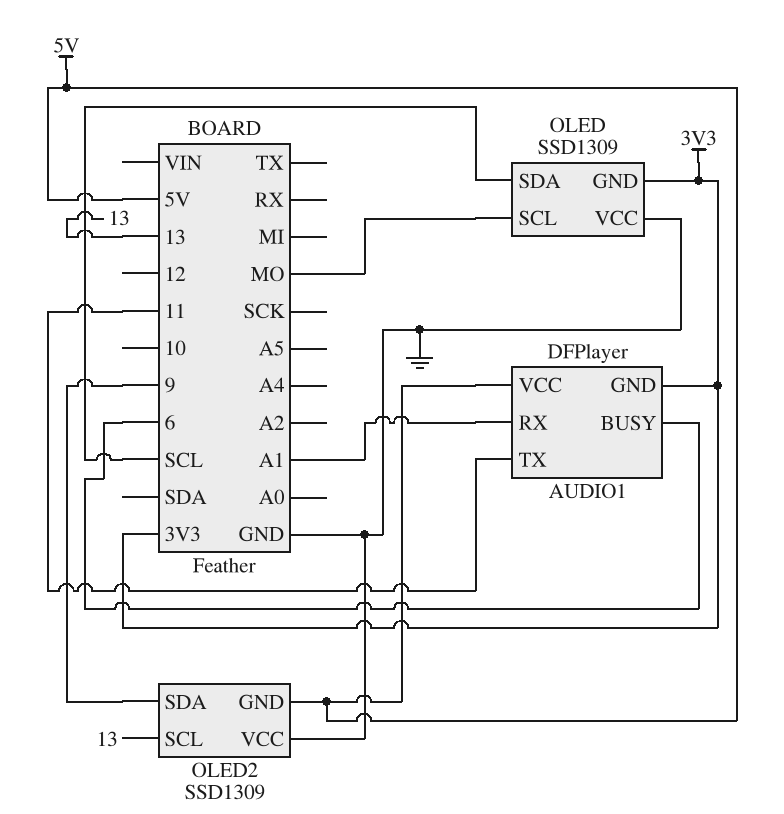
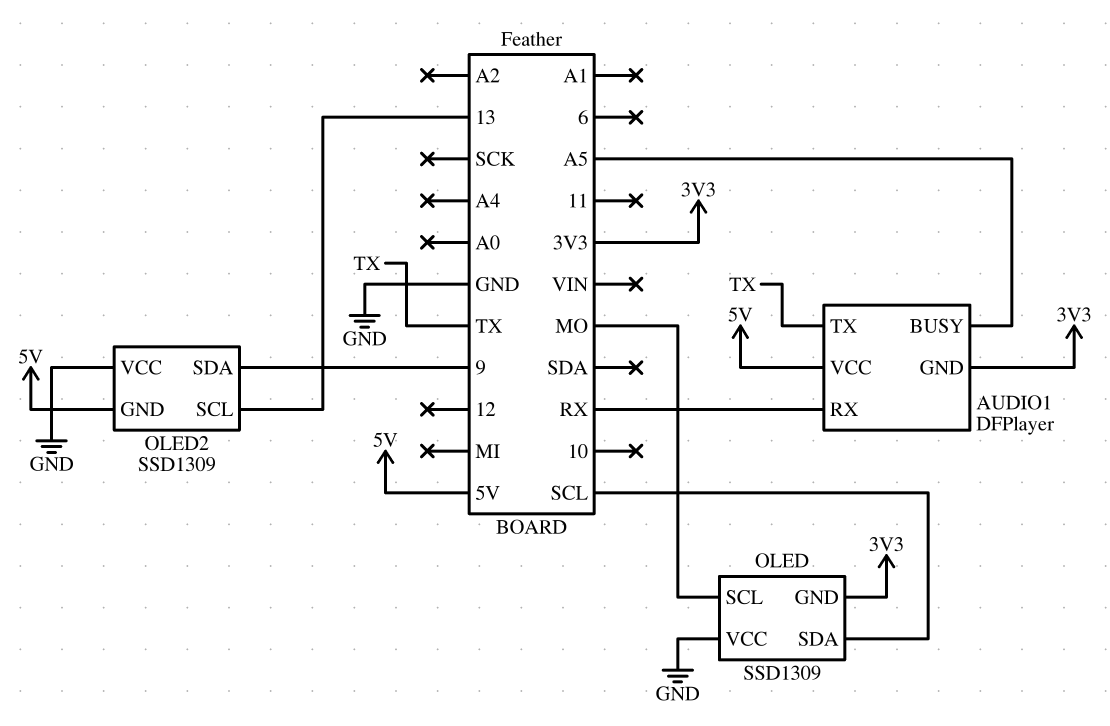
AUDIO1 pin BUSY: 6 -> A5
AUDIO1 pin RX: A1 -> RX
AUDIO1 pin TX: 11 -> TX

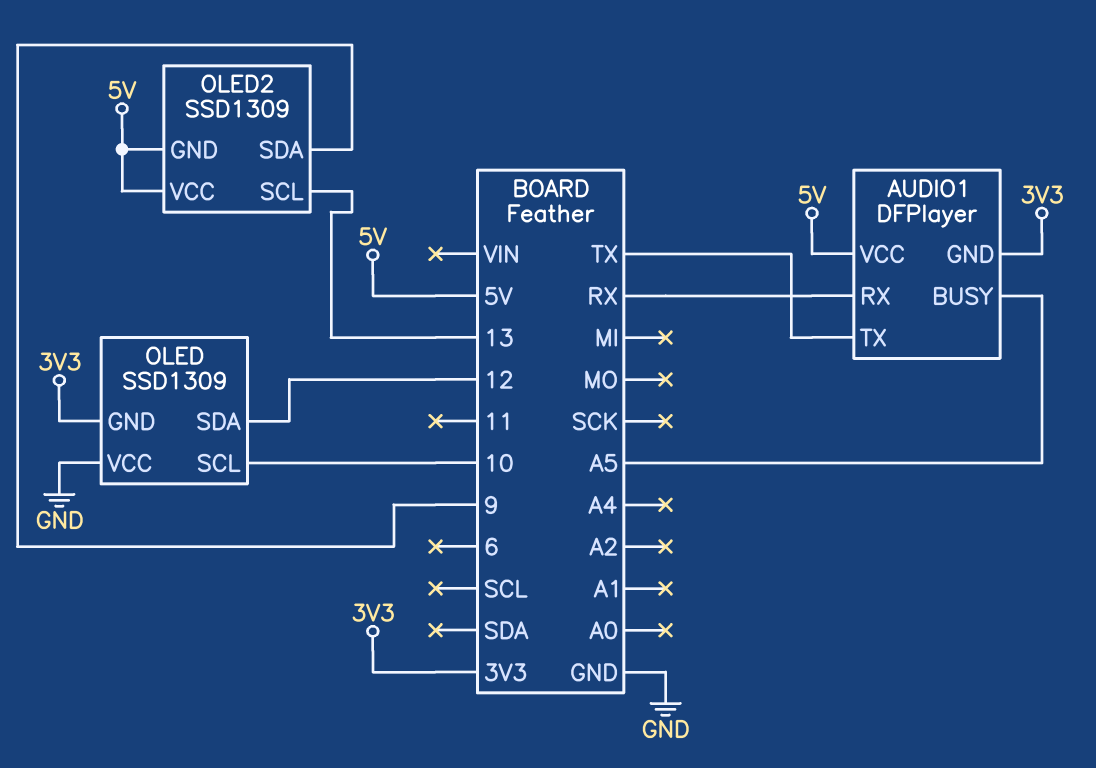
OLED pin SCL: MO -> 10
OLED pin SDA: SCL -> 12
OLED2 pin VCC: GND -> 5V

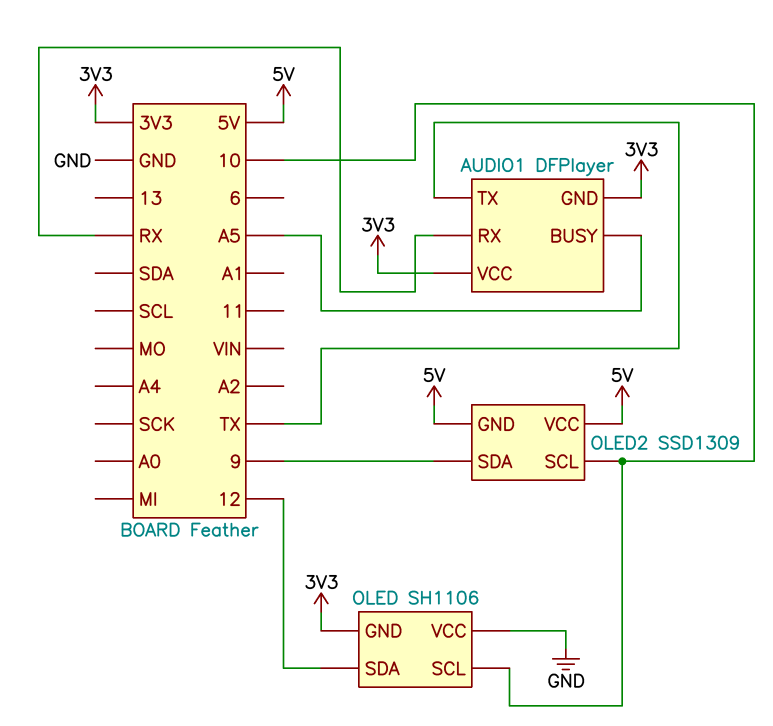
AUDIO1 pin VCC: 5V -> 3V3
OLED: SSD1309 -> SH1106
OLED2 pin SCL: 13 -> 10

